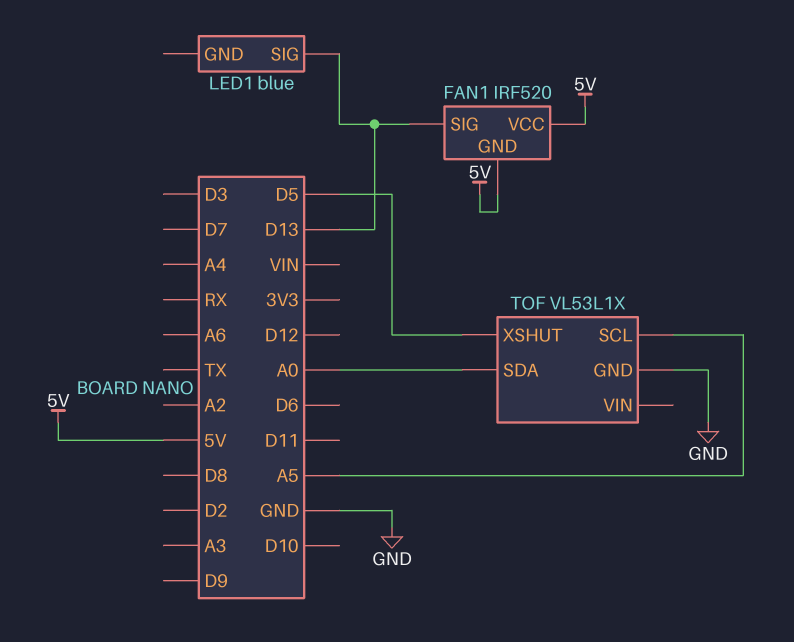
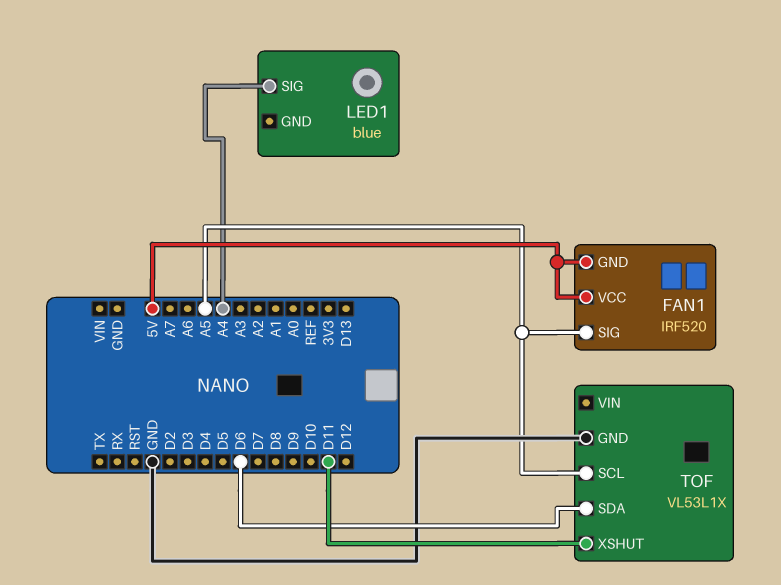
FAN1 pin SIG: D13 -> A5
LED1 pin SIG: D13 -> A4
TOF pin SDA: A0 -> D6
TOF pin XSHUT: D5 -> D11

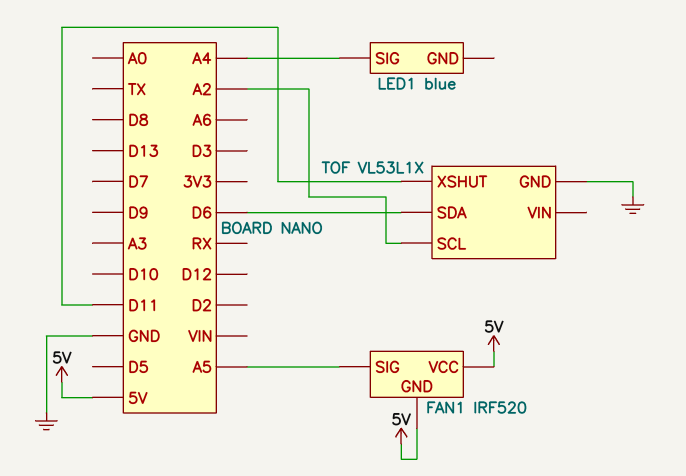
TOF pin SCL: A5 -> A2

